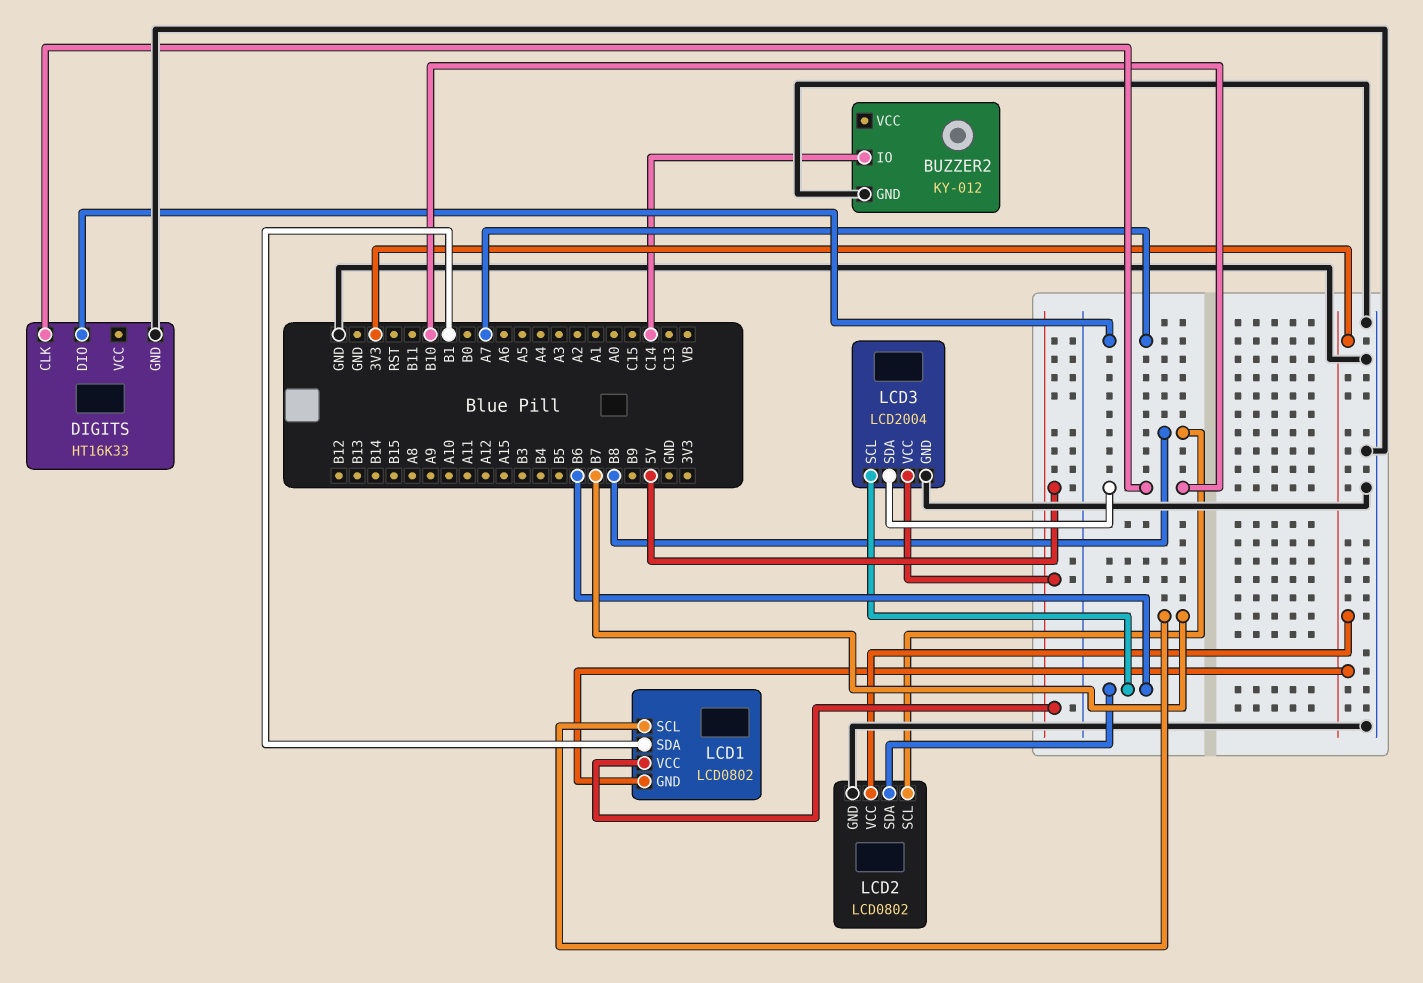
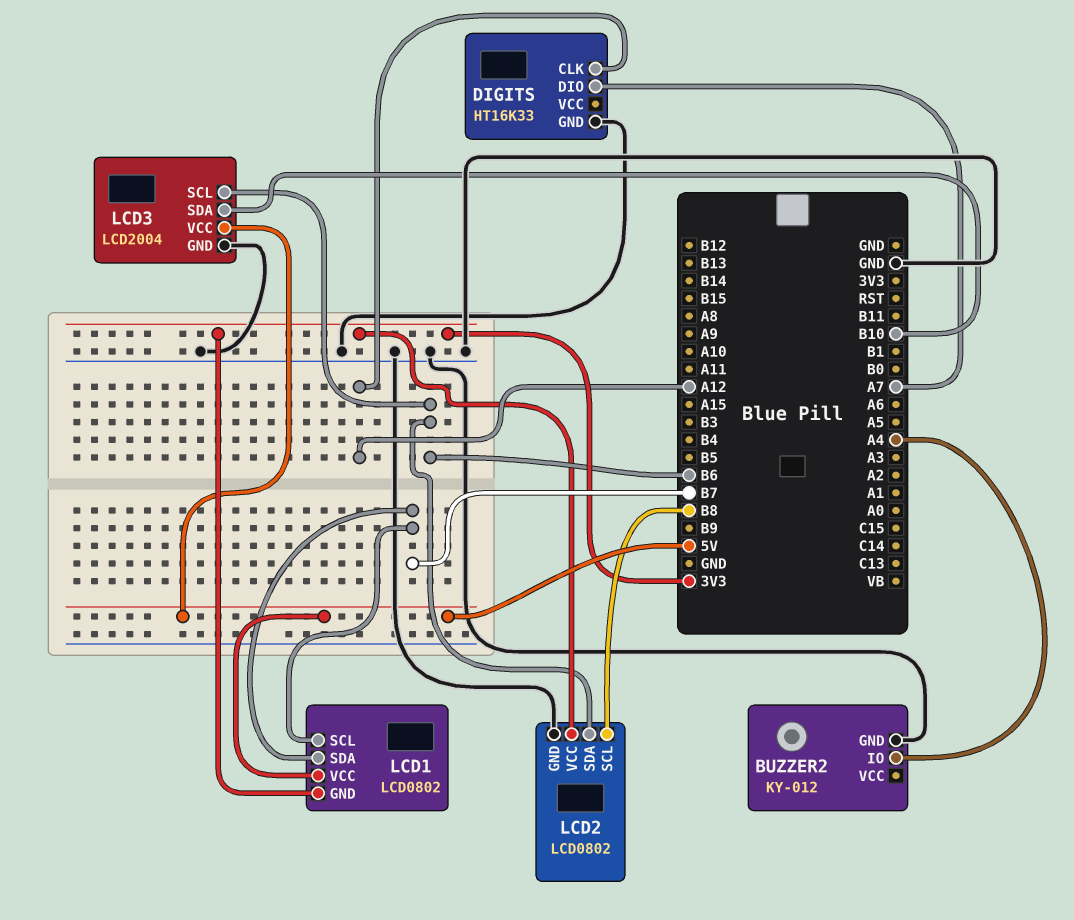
BUZZER2 pin IO: C14 -> A4
DIGITS pin CLK: B10 -> A12
LCD1 pin SDA: B1 -> B7

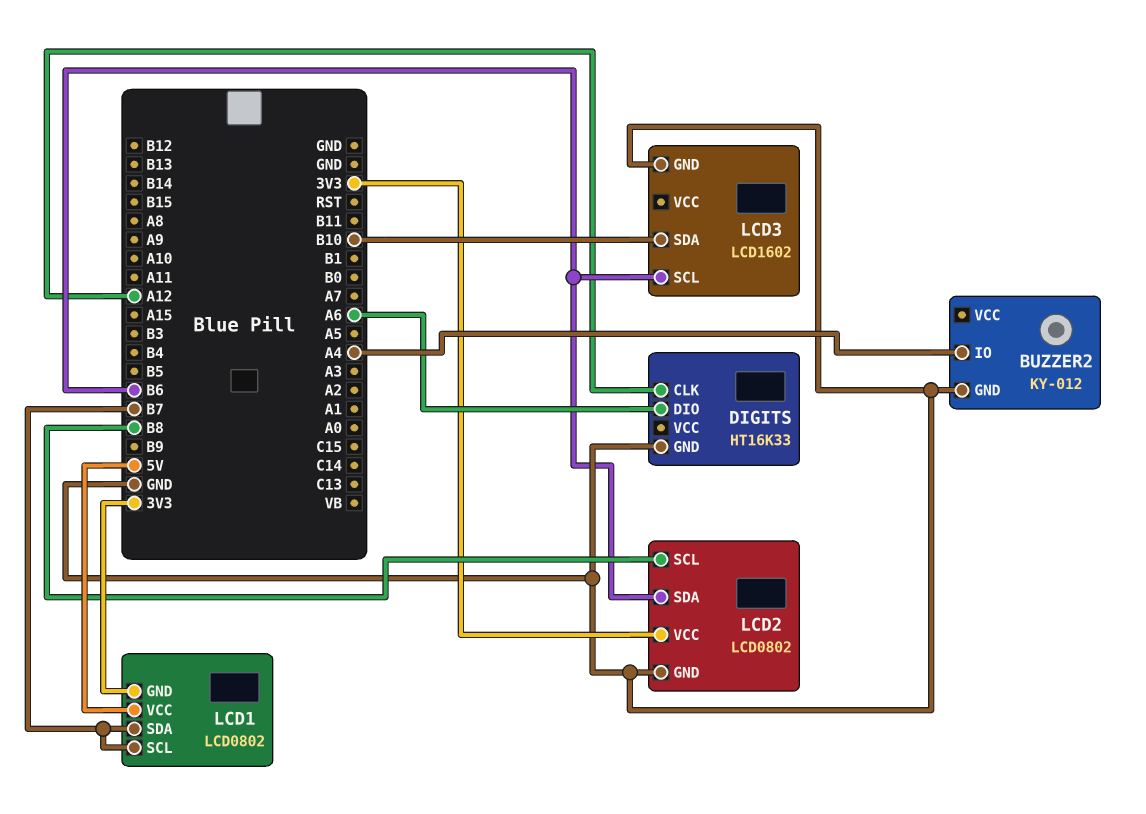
DIGITS pin DIO: A7 -> A6
LCD3: LCD2004 -> LCD1602
LCD3 pin VCC: 5V -> none

